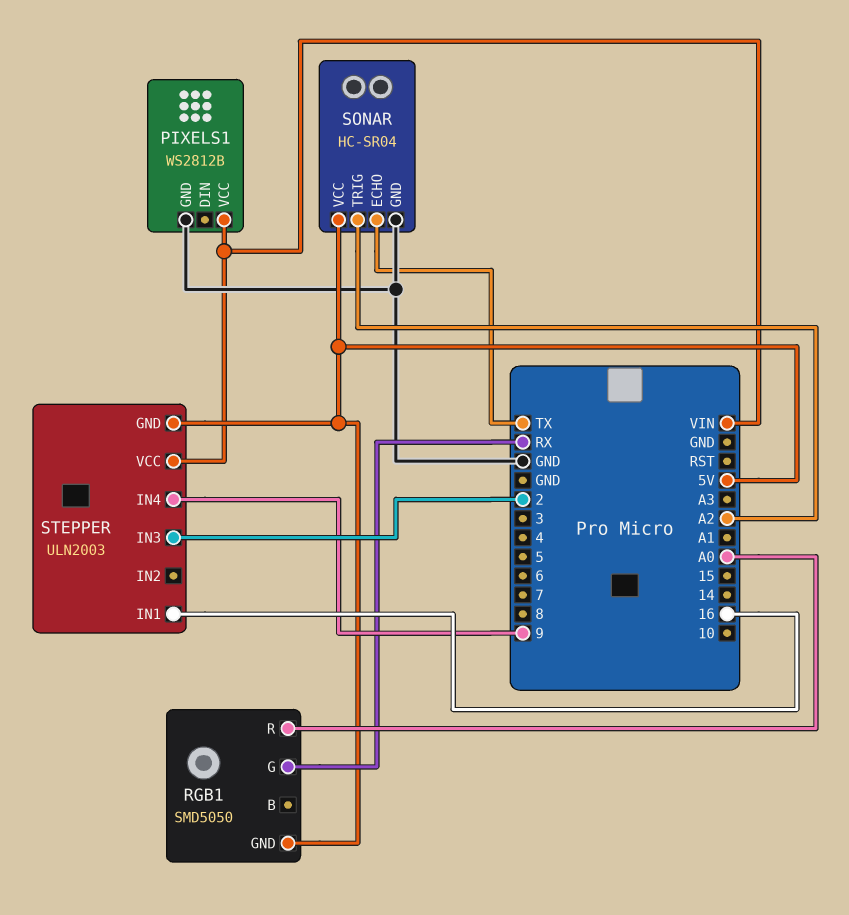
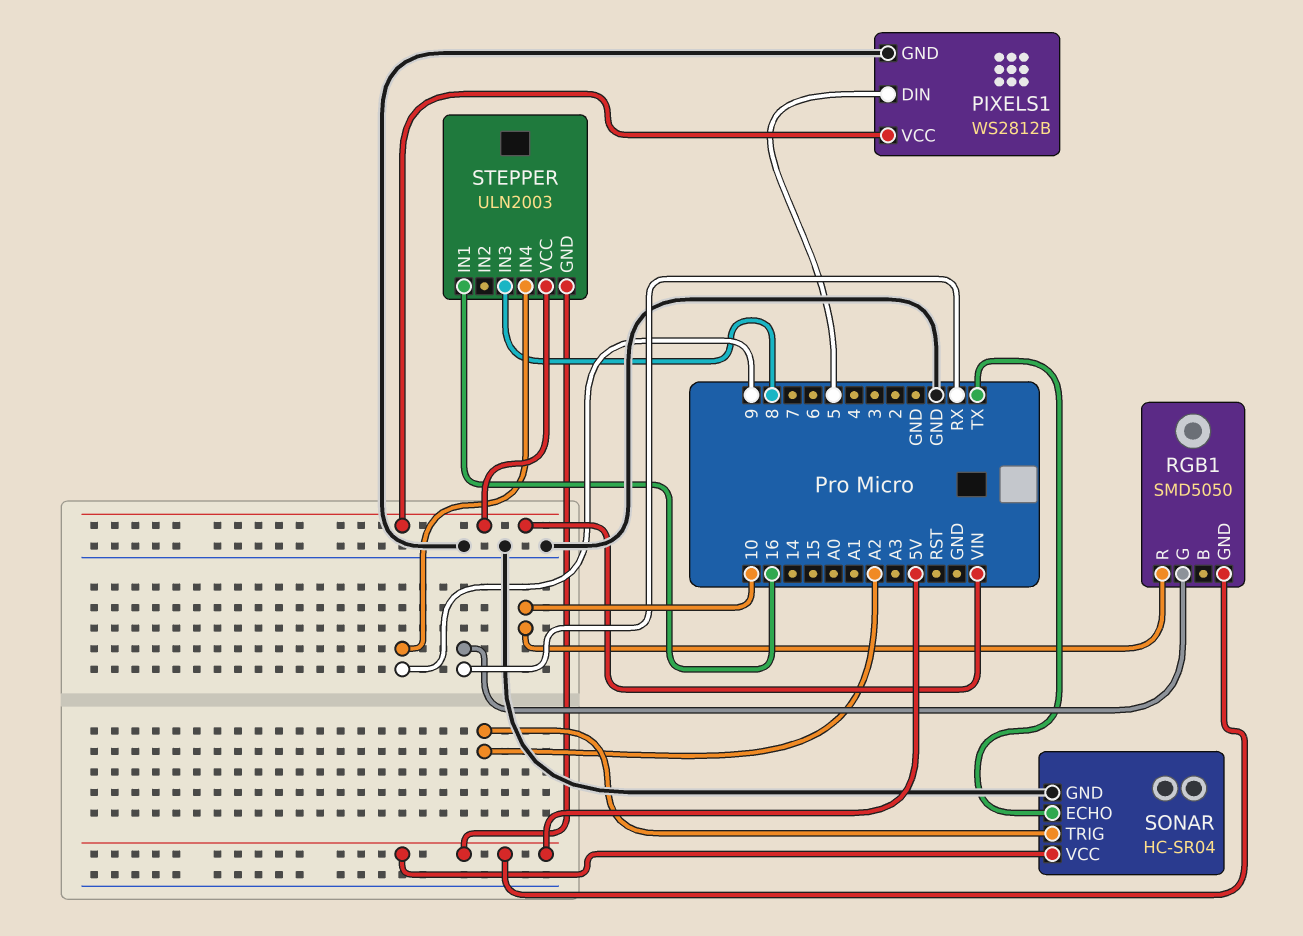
PIXELS1 pin DIN: none -> 5
RGB1 pin R: A0 -> 10
STEPPER pin IN3: 2 -> 8

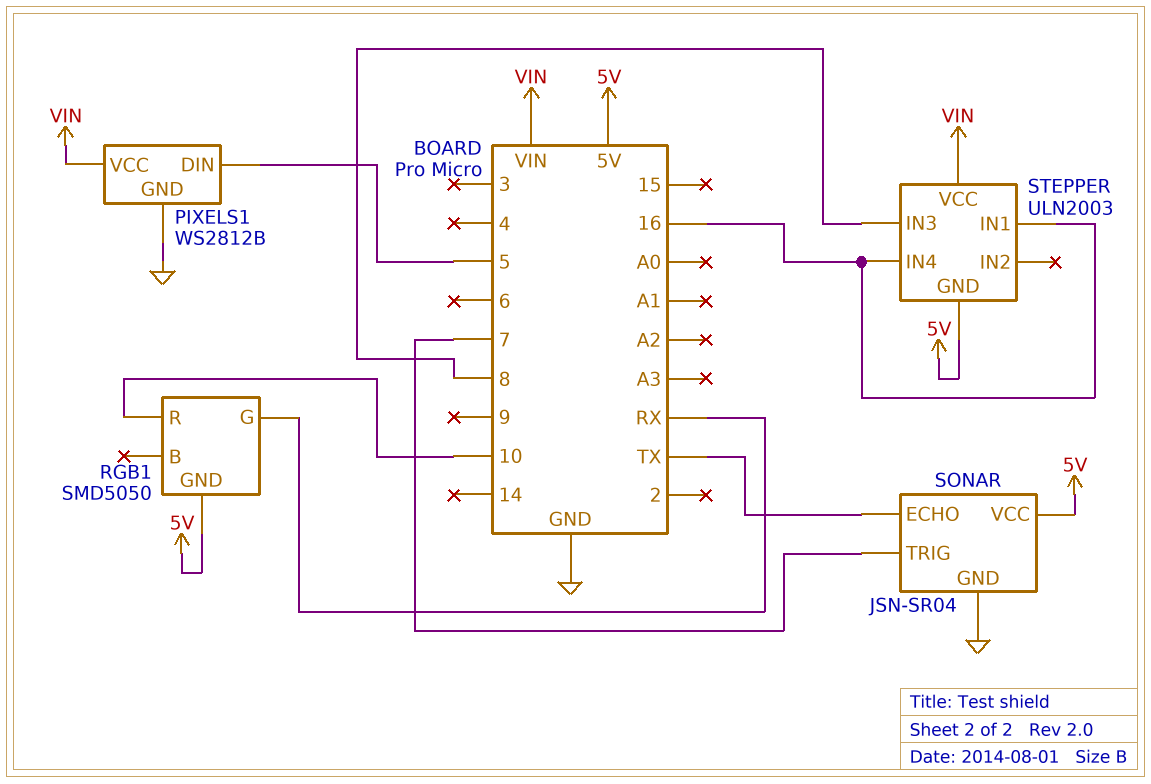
SONAR: HC-SR04 -> JSN-SR04
SONAR pin TRIG: A2 -> 7
STEPPER pin IN4: 9 -> 16

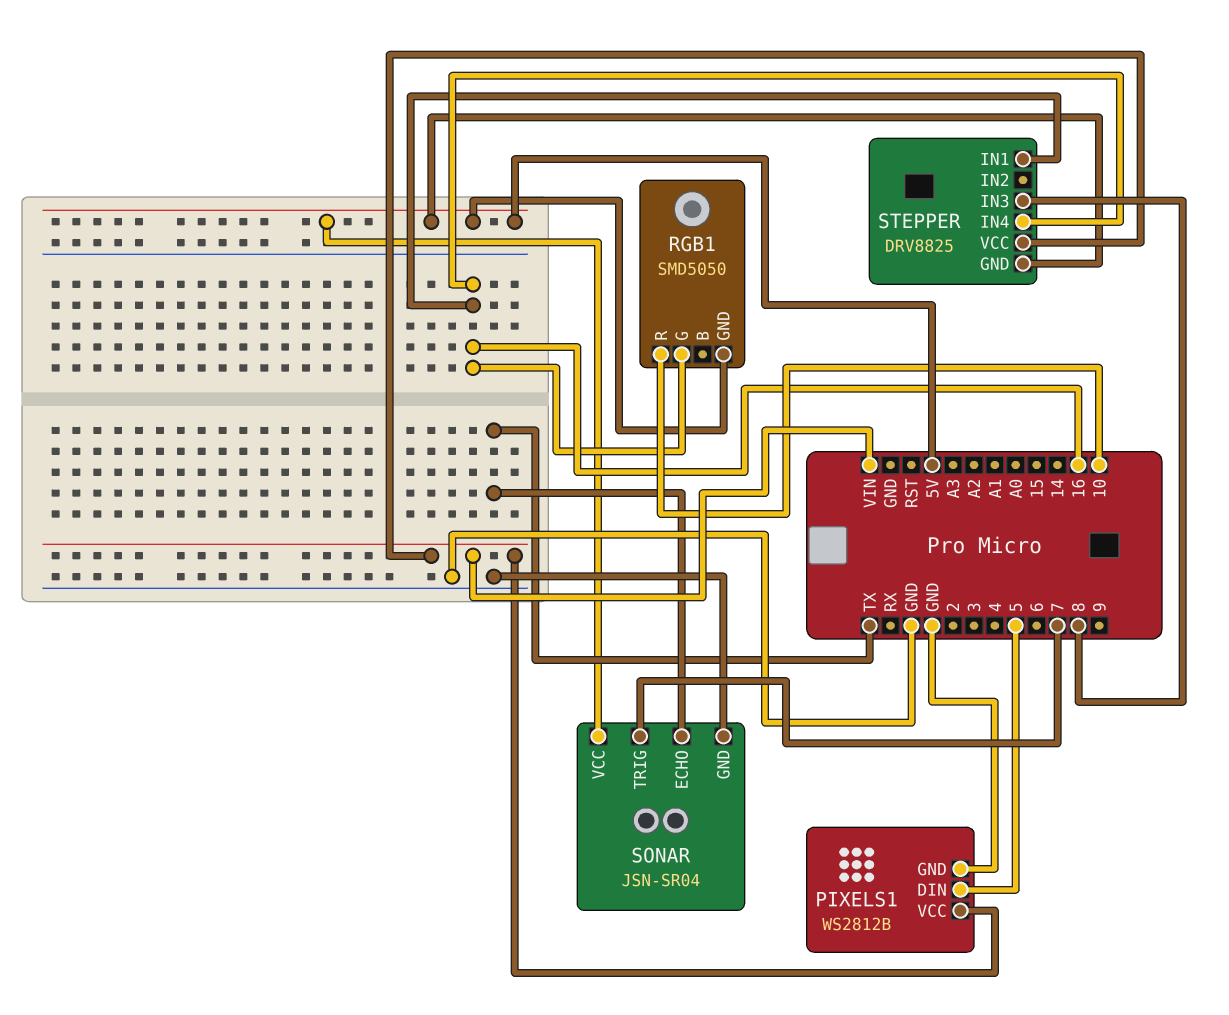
RGB1 pin G: RX -> 16
STEPPER: ULN2003 -> DRV8825

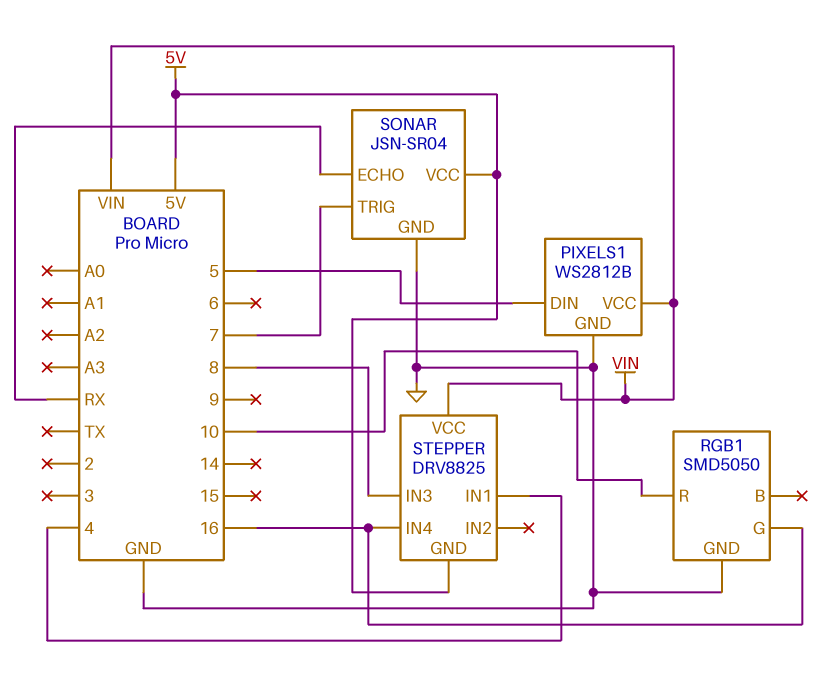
RGB1 pin GND: 5V -> GND
SONAR pin ECHO: TX -> RX
STEPPER pin IN1: 16 -> 4

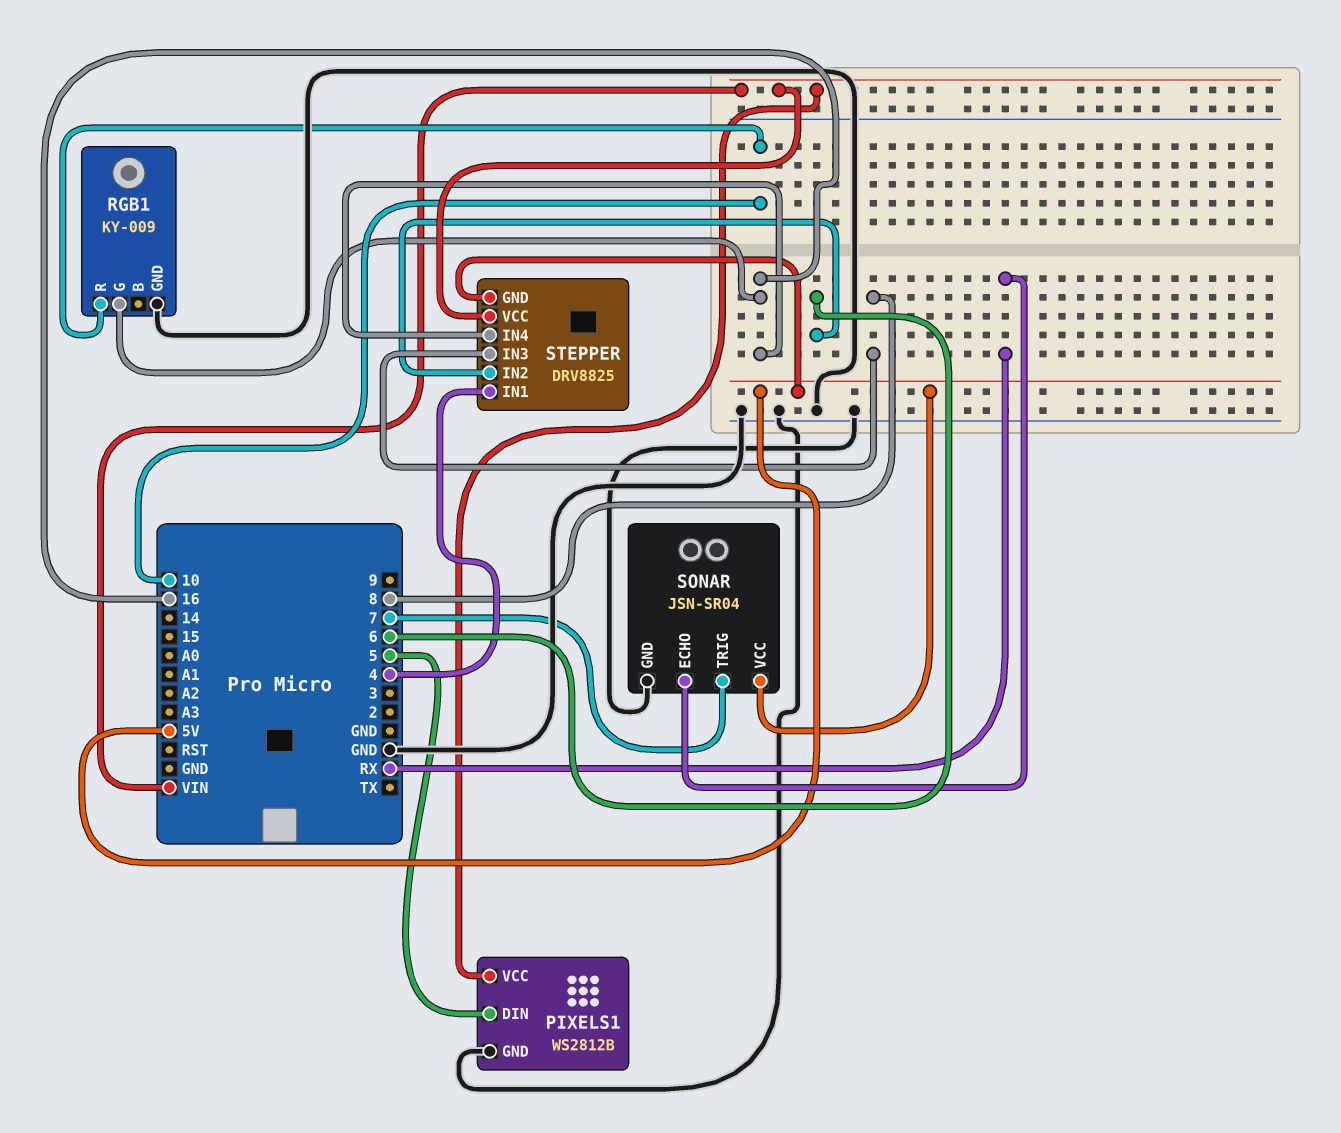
RGB1: SMD5050 -> KY-009
STEPPER pin IN2: none -> 6

